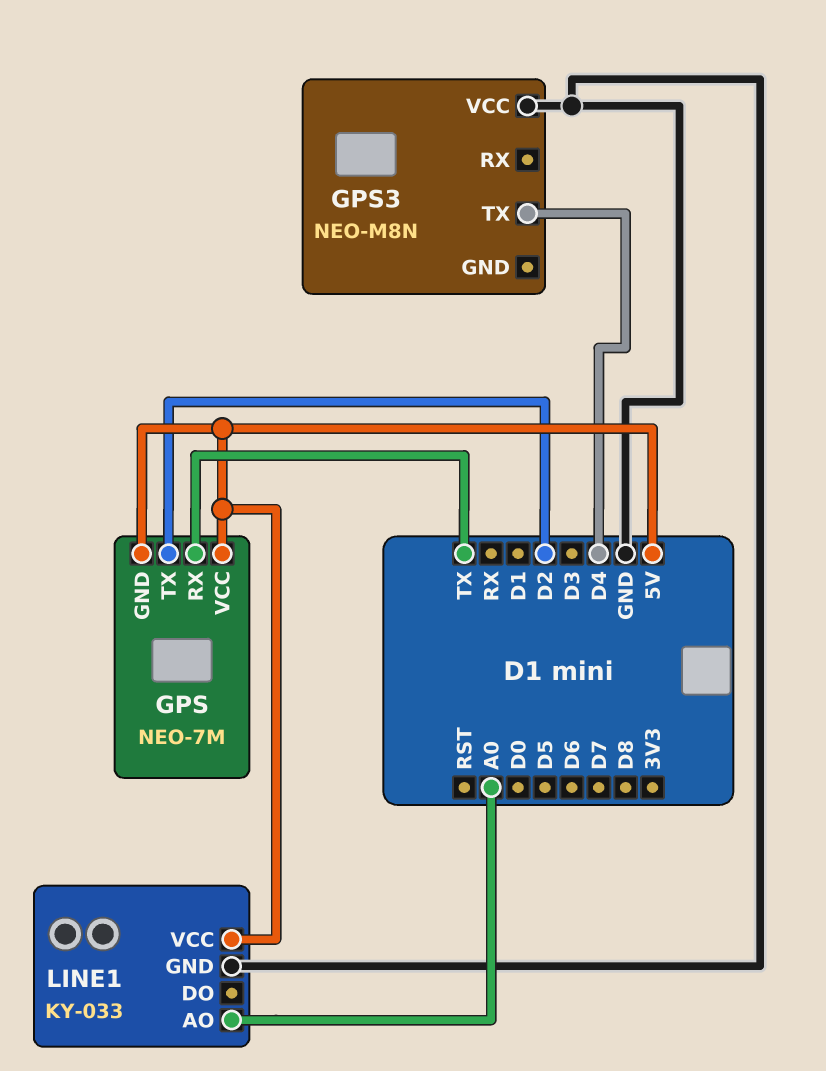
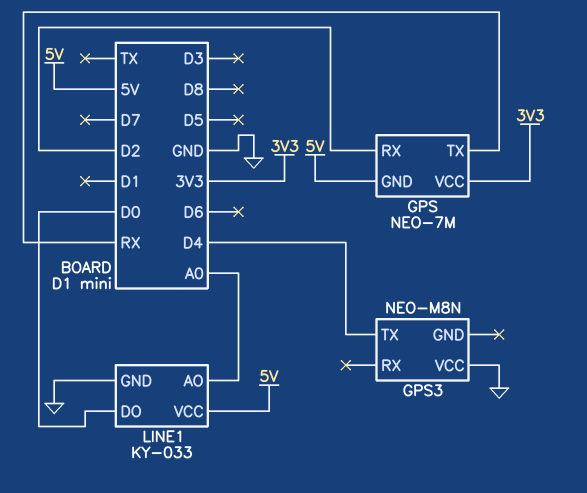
GPS pin RX: TX -> D2
GPS pin TX: D2 -> RX
GPS pin VCC: 5V -> 3V3
LINE1 pin DO: none -> D0

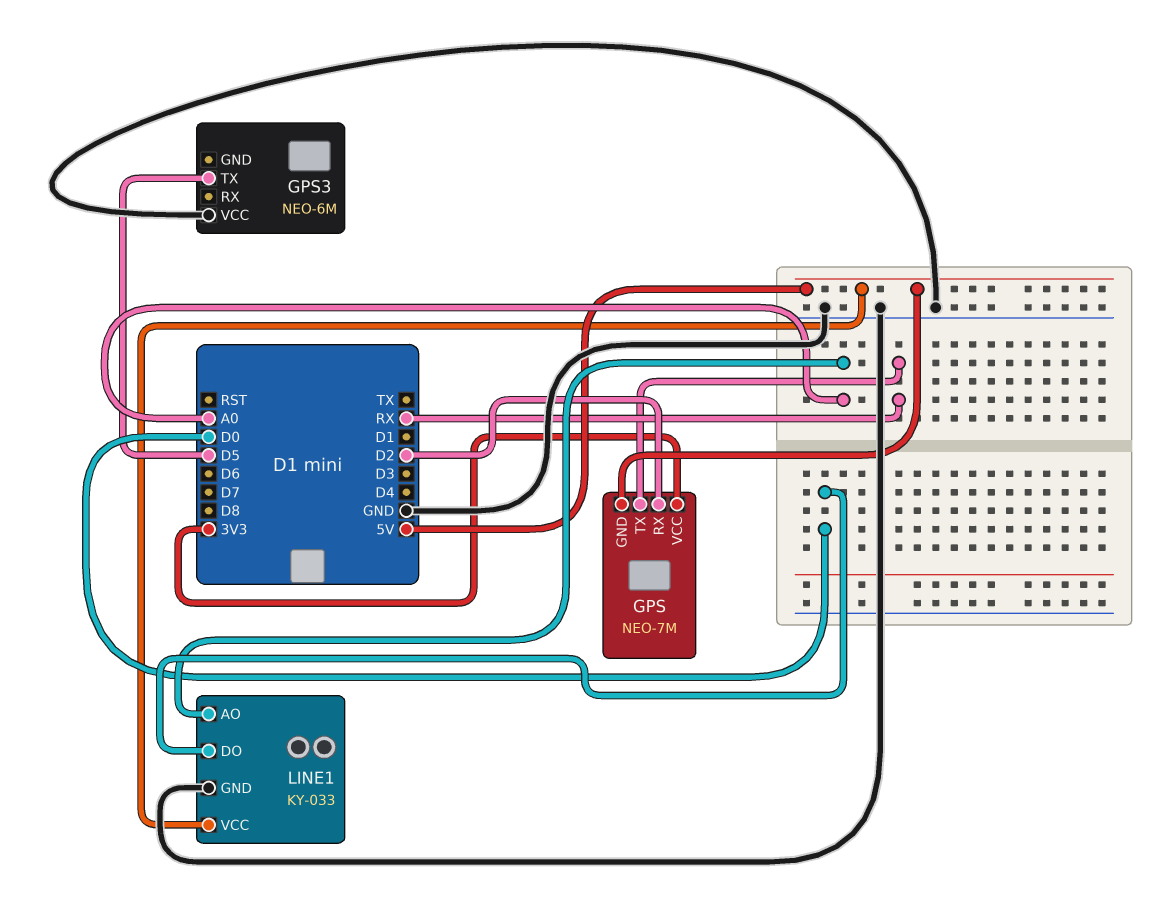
GPS3: NEO-M8N -> NEO-6M
GPS3 pin TX: D4 -> D5

